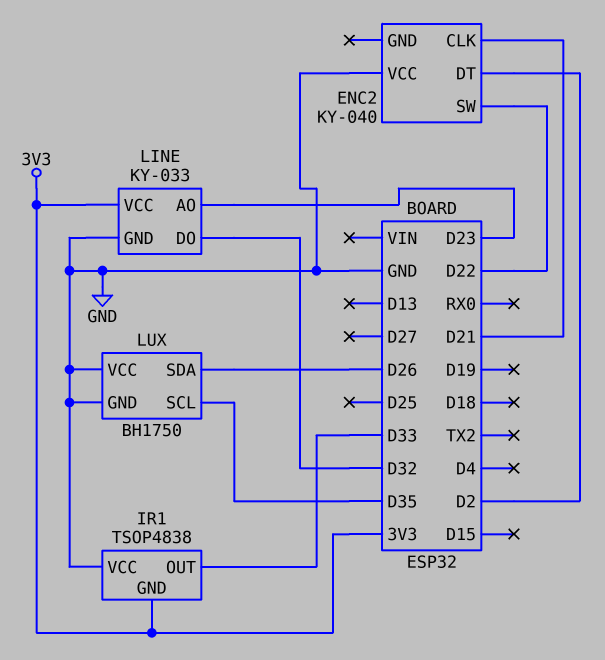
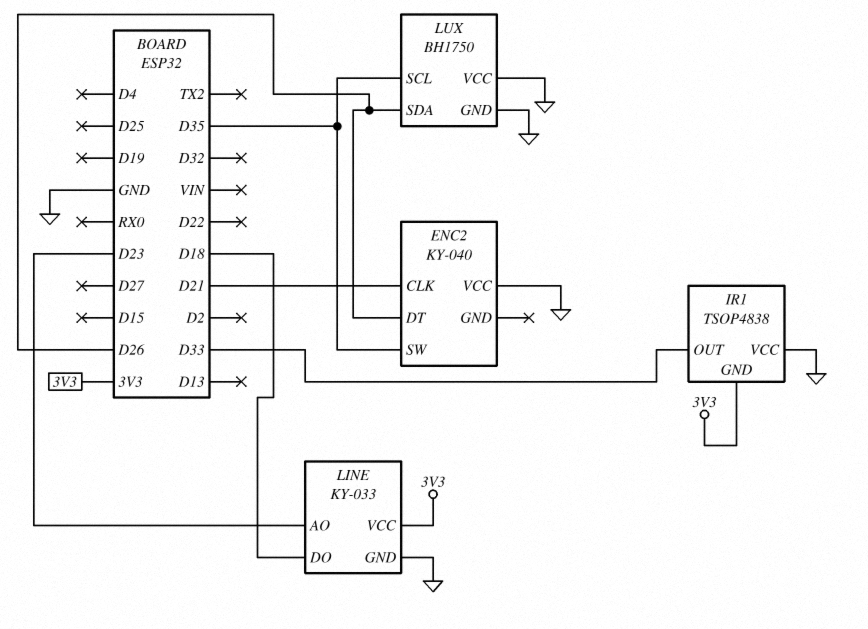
ENC2 pin DT: D2 -> D26
ENC2 pin SW: D22 -> D35
LINE pin DO: D32 -> D18

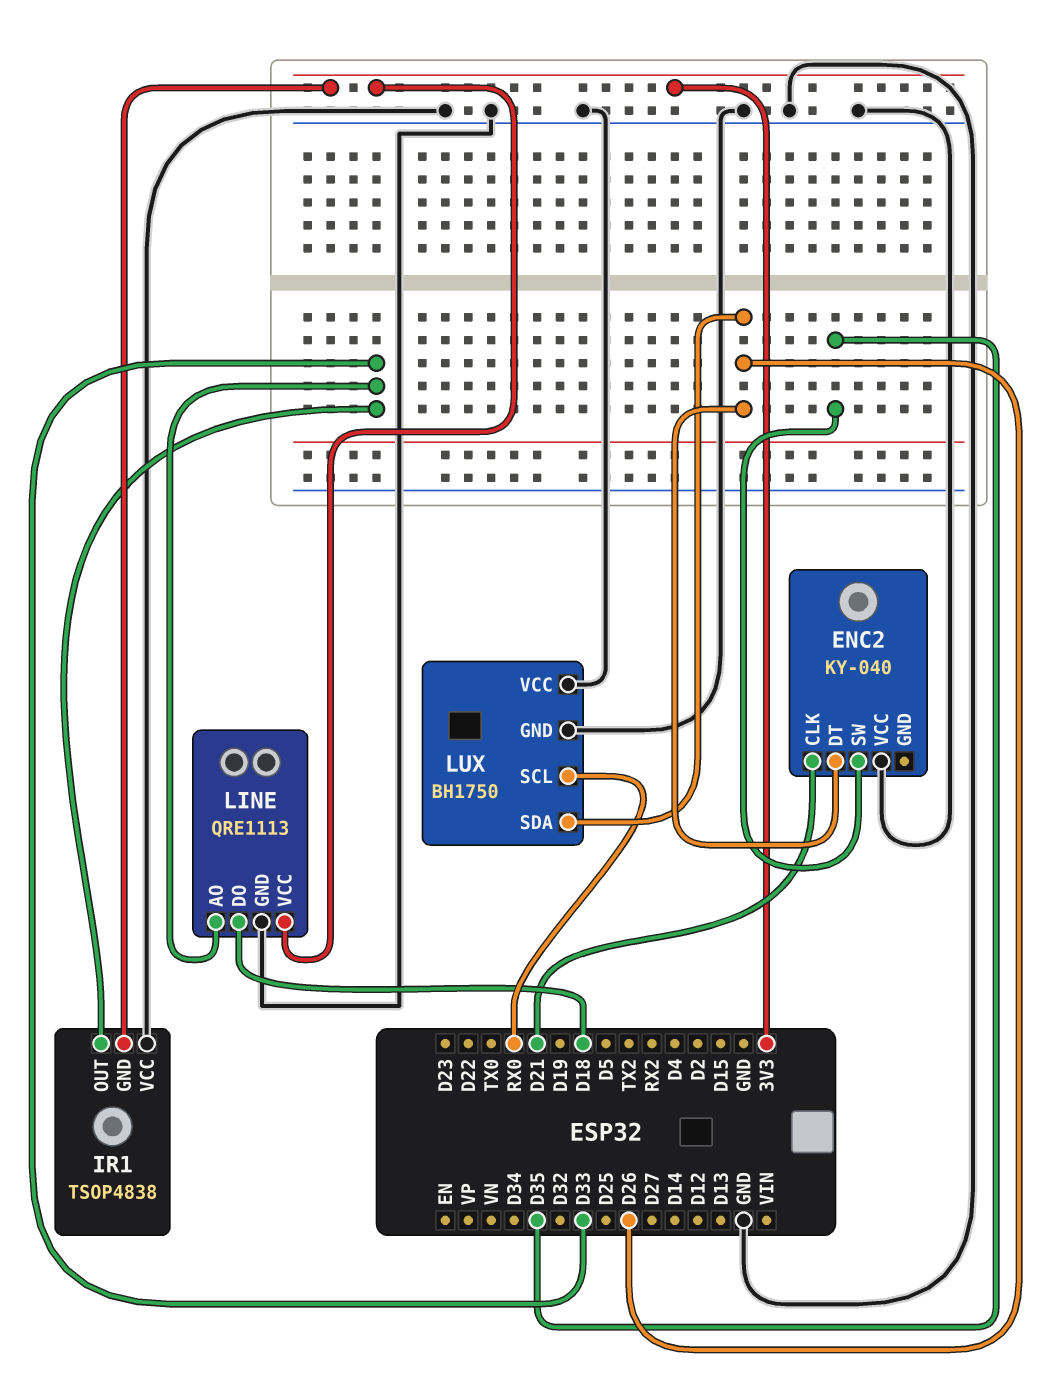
LINE: KY-033 -> QRE1113
LINE pin AO: D23 -> D33
LUX pin SCL: D35 -> RX0

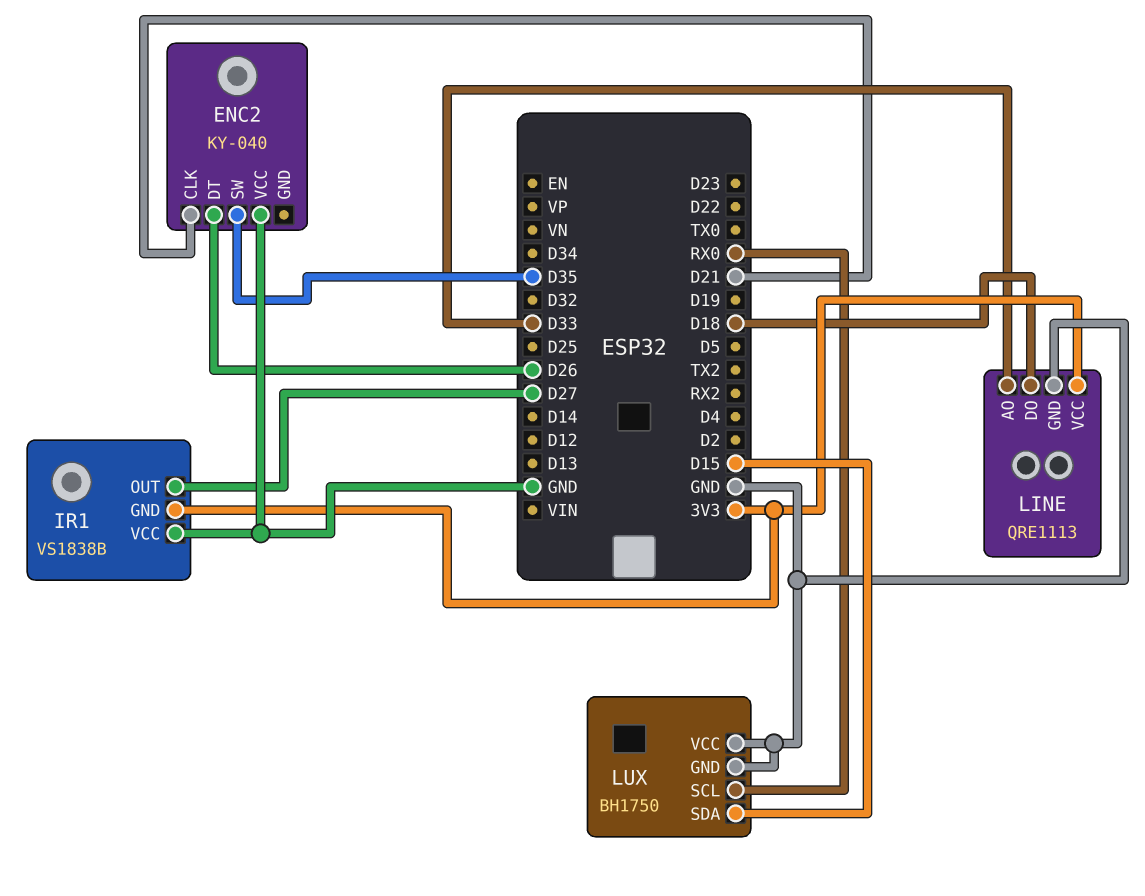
IR1: TSOP4838 -> VS1838B
IR1 pin OUT: D33 -> D27
LUX pin SDA: D26 -> D15

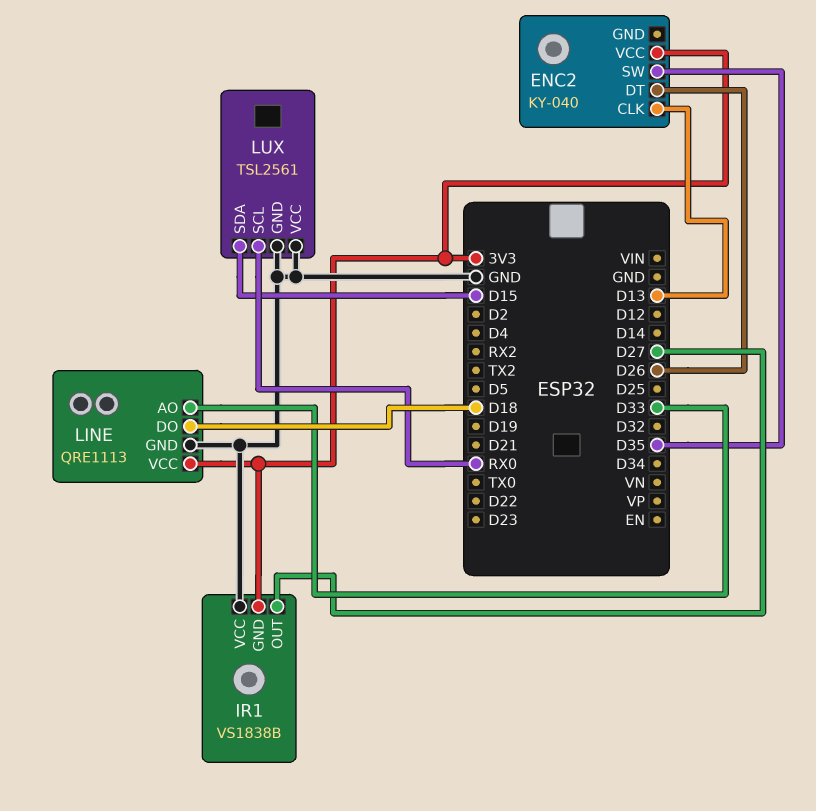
ENC2 pin CLK: D21 -> D13
ENC2 pin VCC: GND -> 3V3
LUX: BH1750 -> TSL2561

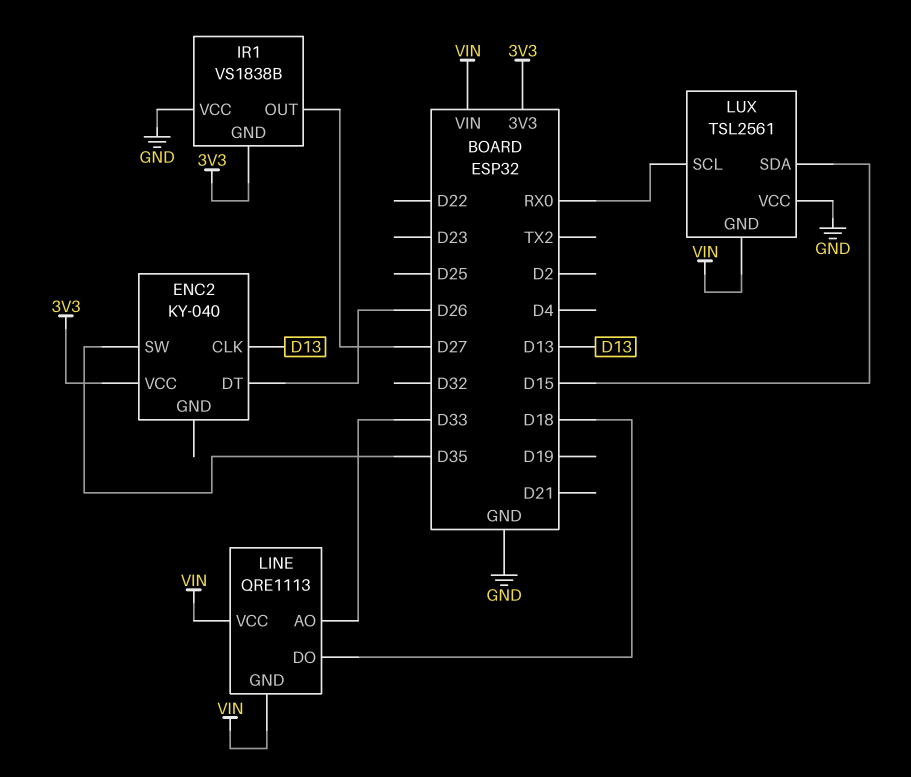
LINE pin GND: GND -> VIN
LINE pin VCC: 3V3 -> VIN
LUX pin GND: GND -> VIN

